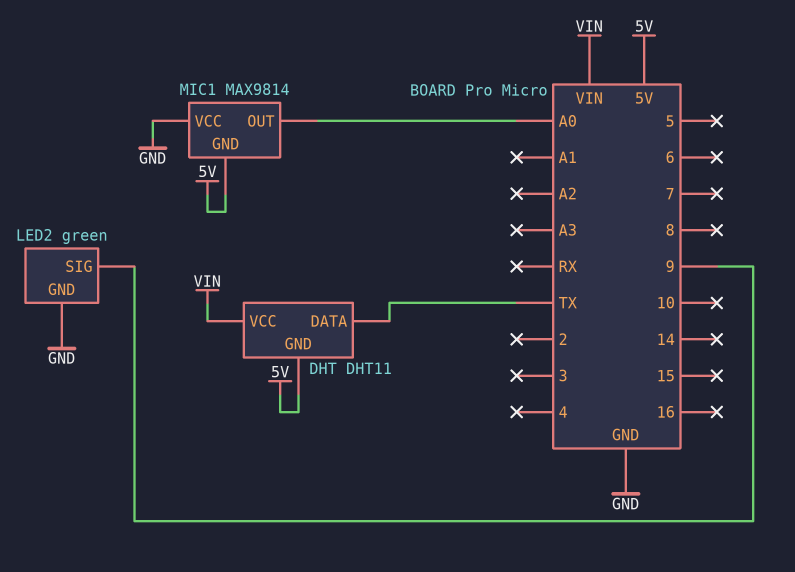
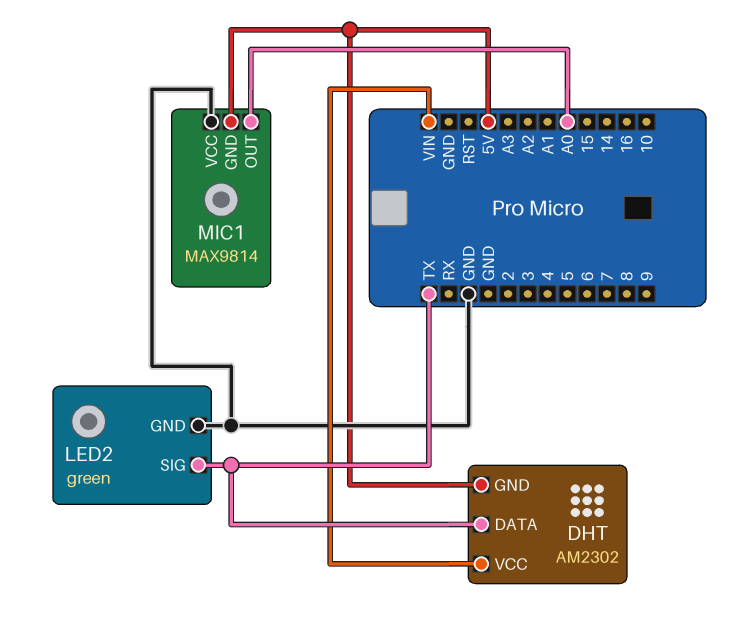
DHT: DHT11 -> AM2302
LED2 pin SIG: 9 -> TX

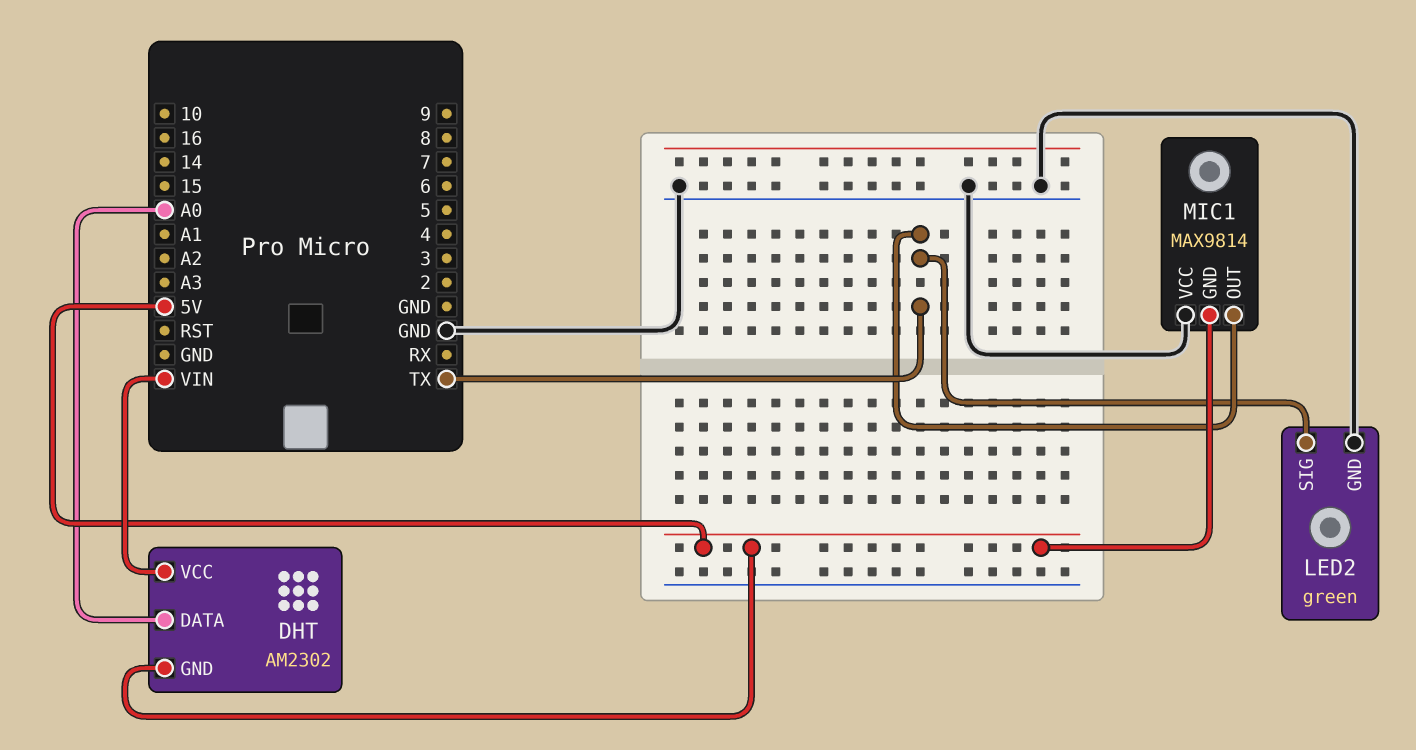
DHT pin DATA: TX -> A0
MIC1 pin OUT: A0 -> TX

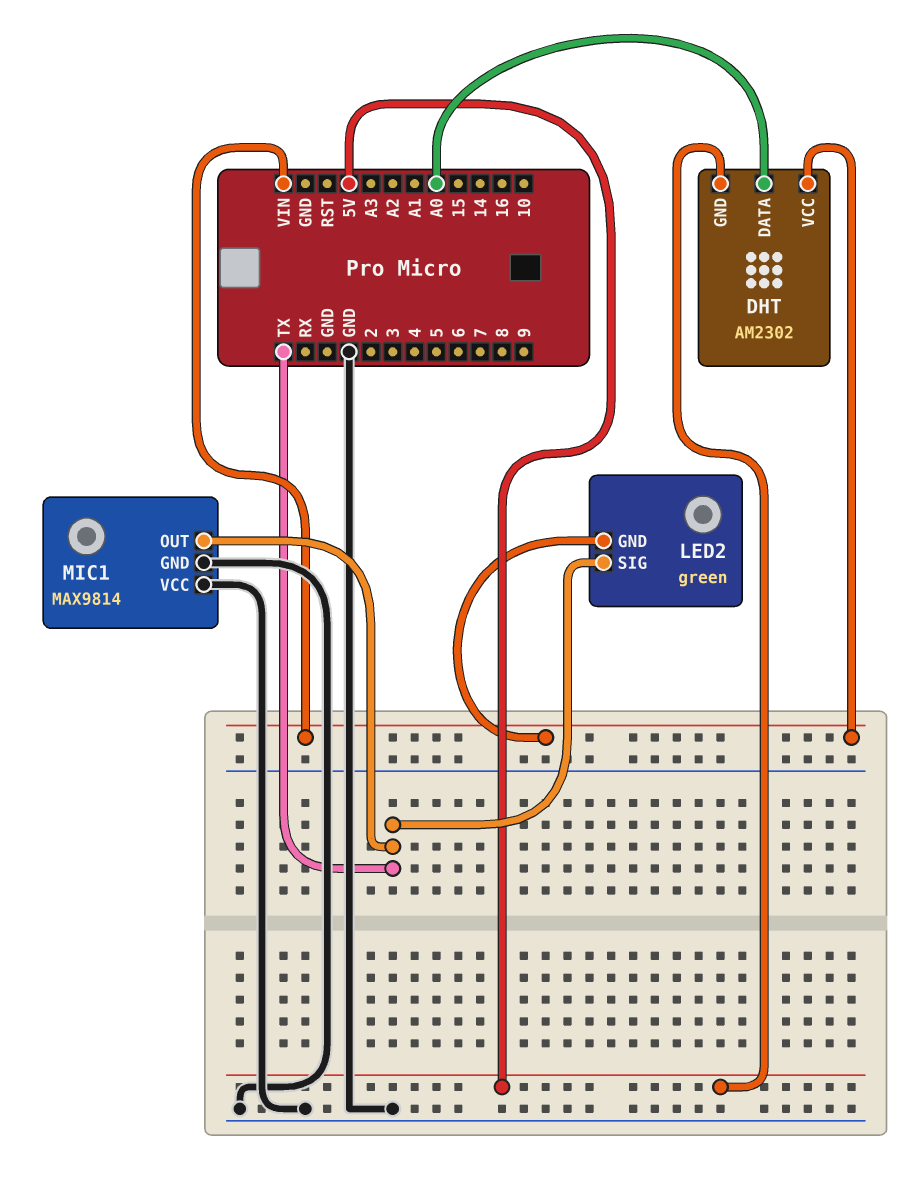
LED2 pin GND: GND -> VIN
MIC1 pin GND: 5V -> GND

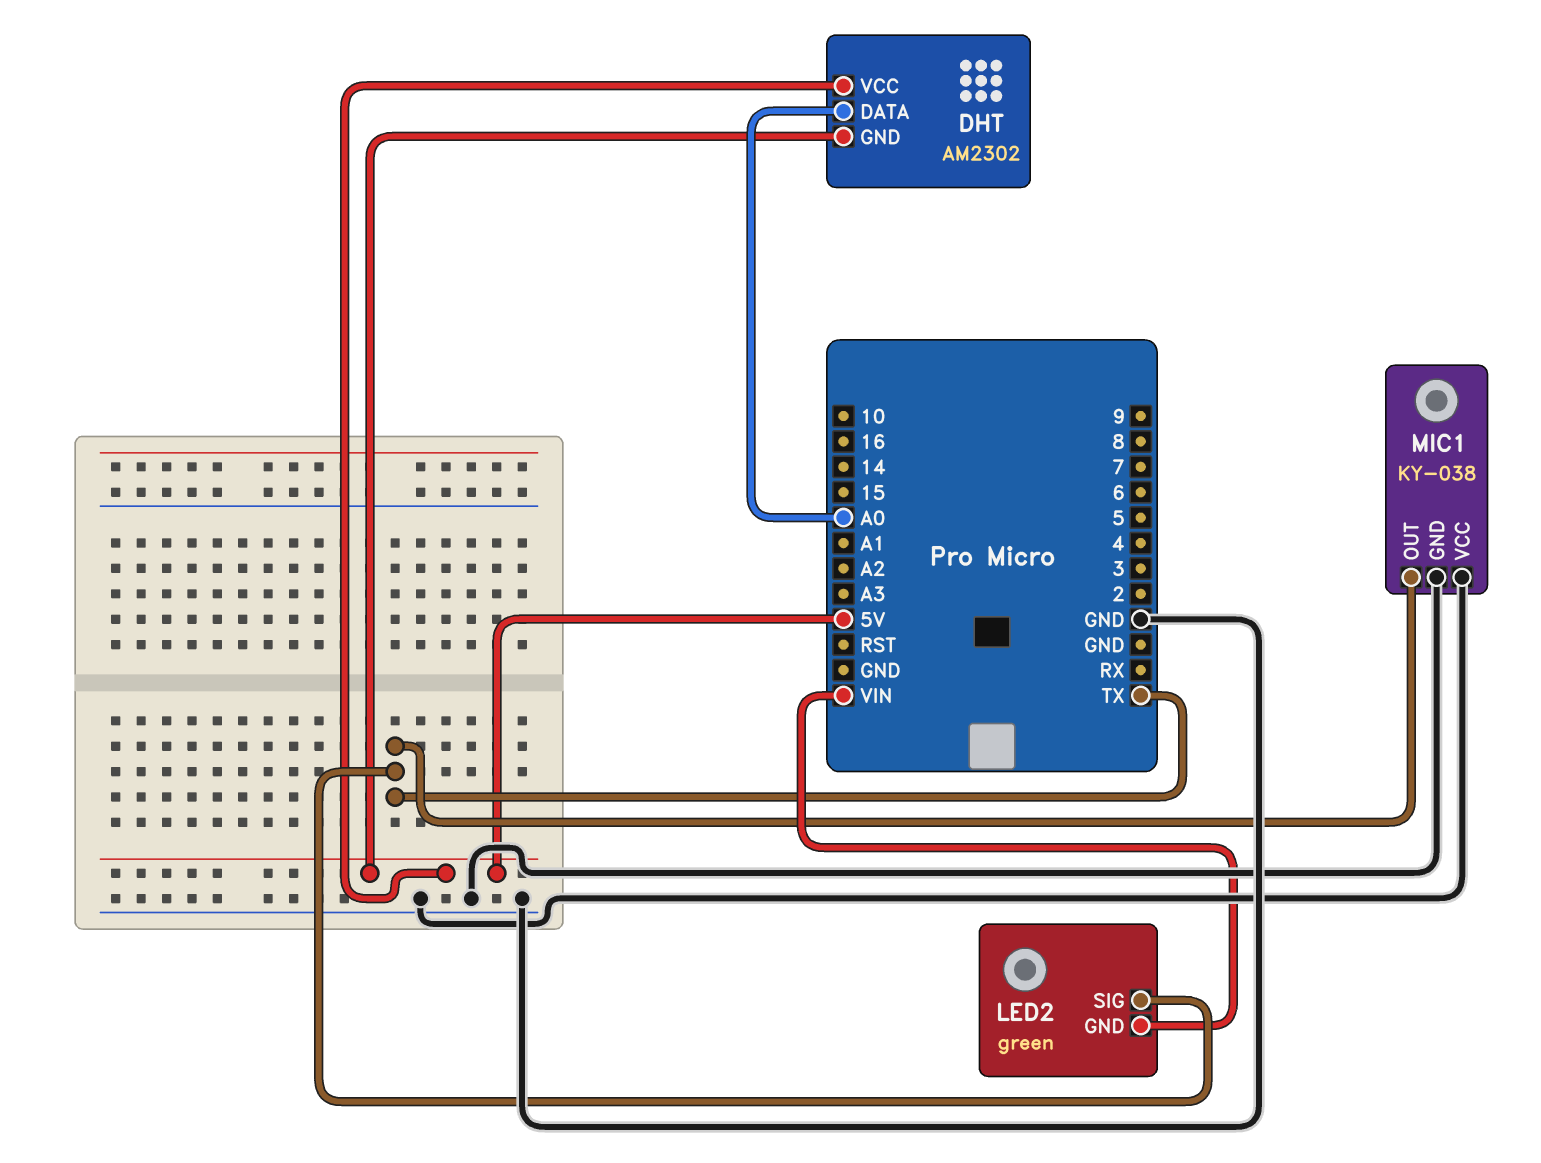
DHT pin VCC: VIN -> 5V
MIC1: MAX9814 -> KY-038

